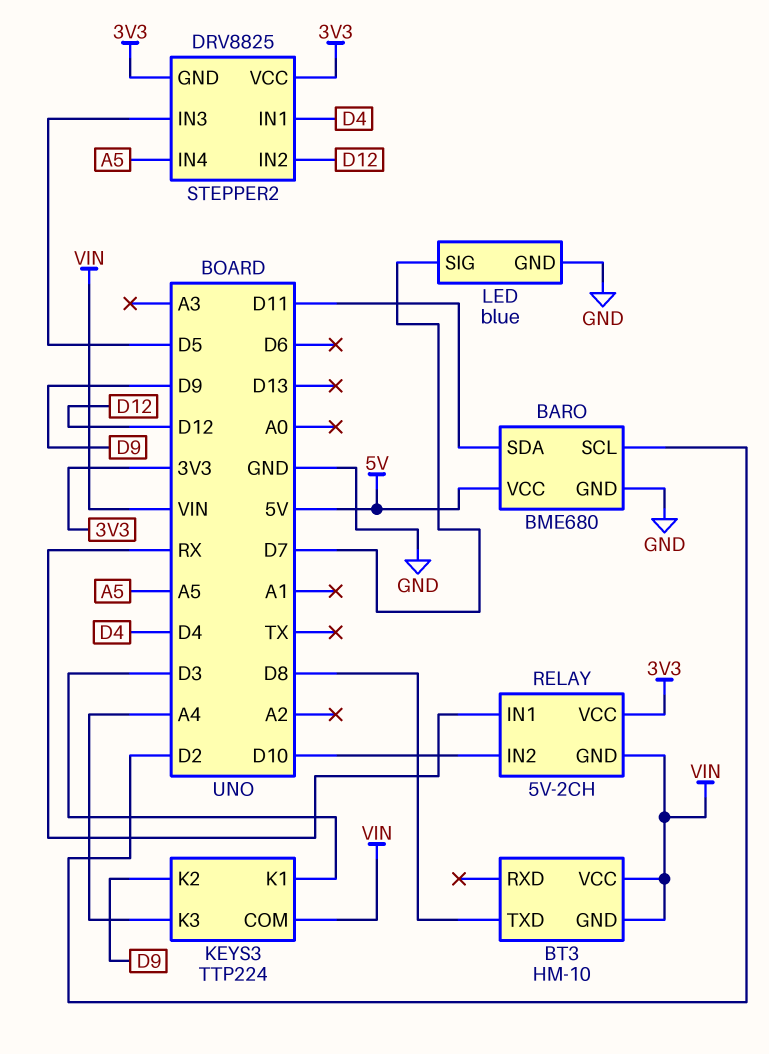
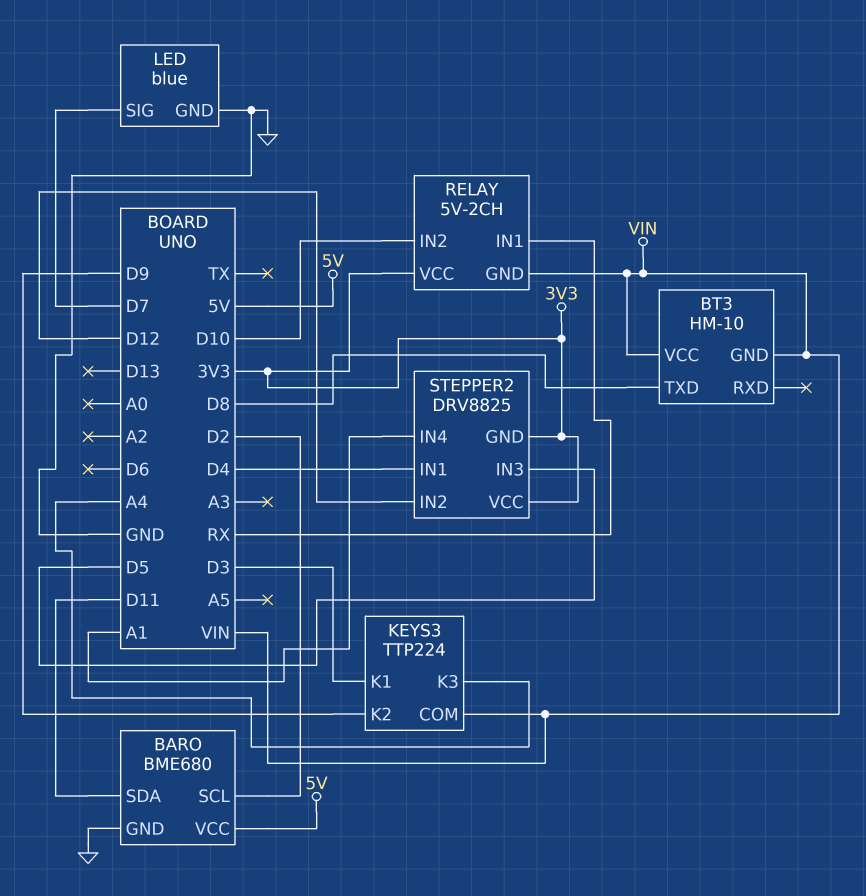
STEPPER2 pin IN4: A5 -> A1

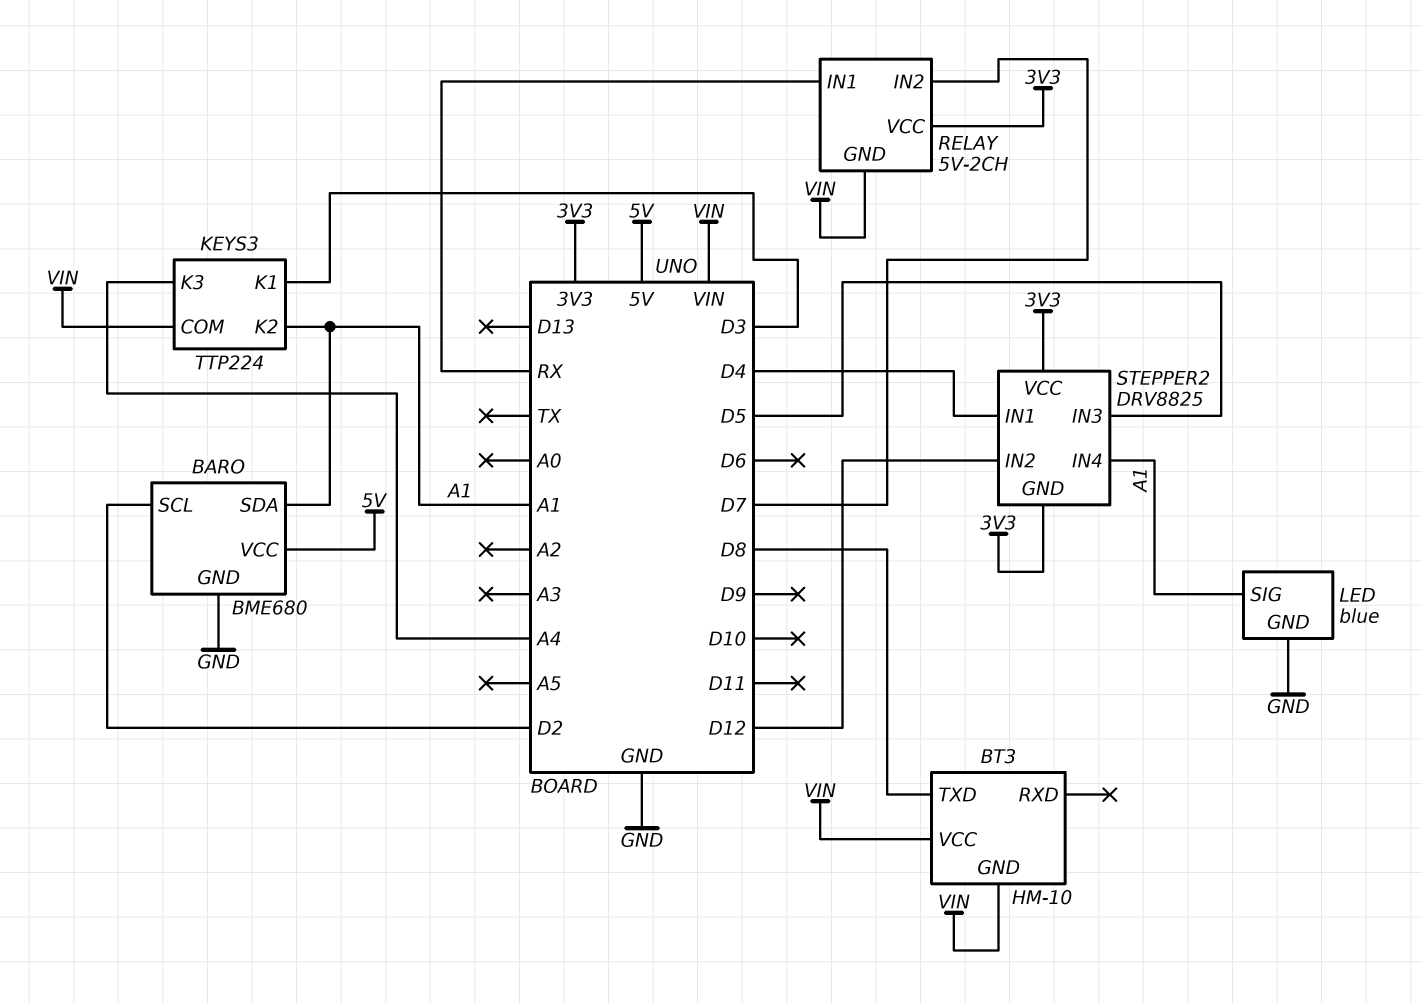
BARO pin SDA: D11 -> A1
KEYS3 pin K2: D9 -> A1
LED pin SIG: D7 -> A1
RELAY pin IN2: D10 -> D7

